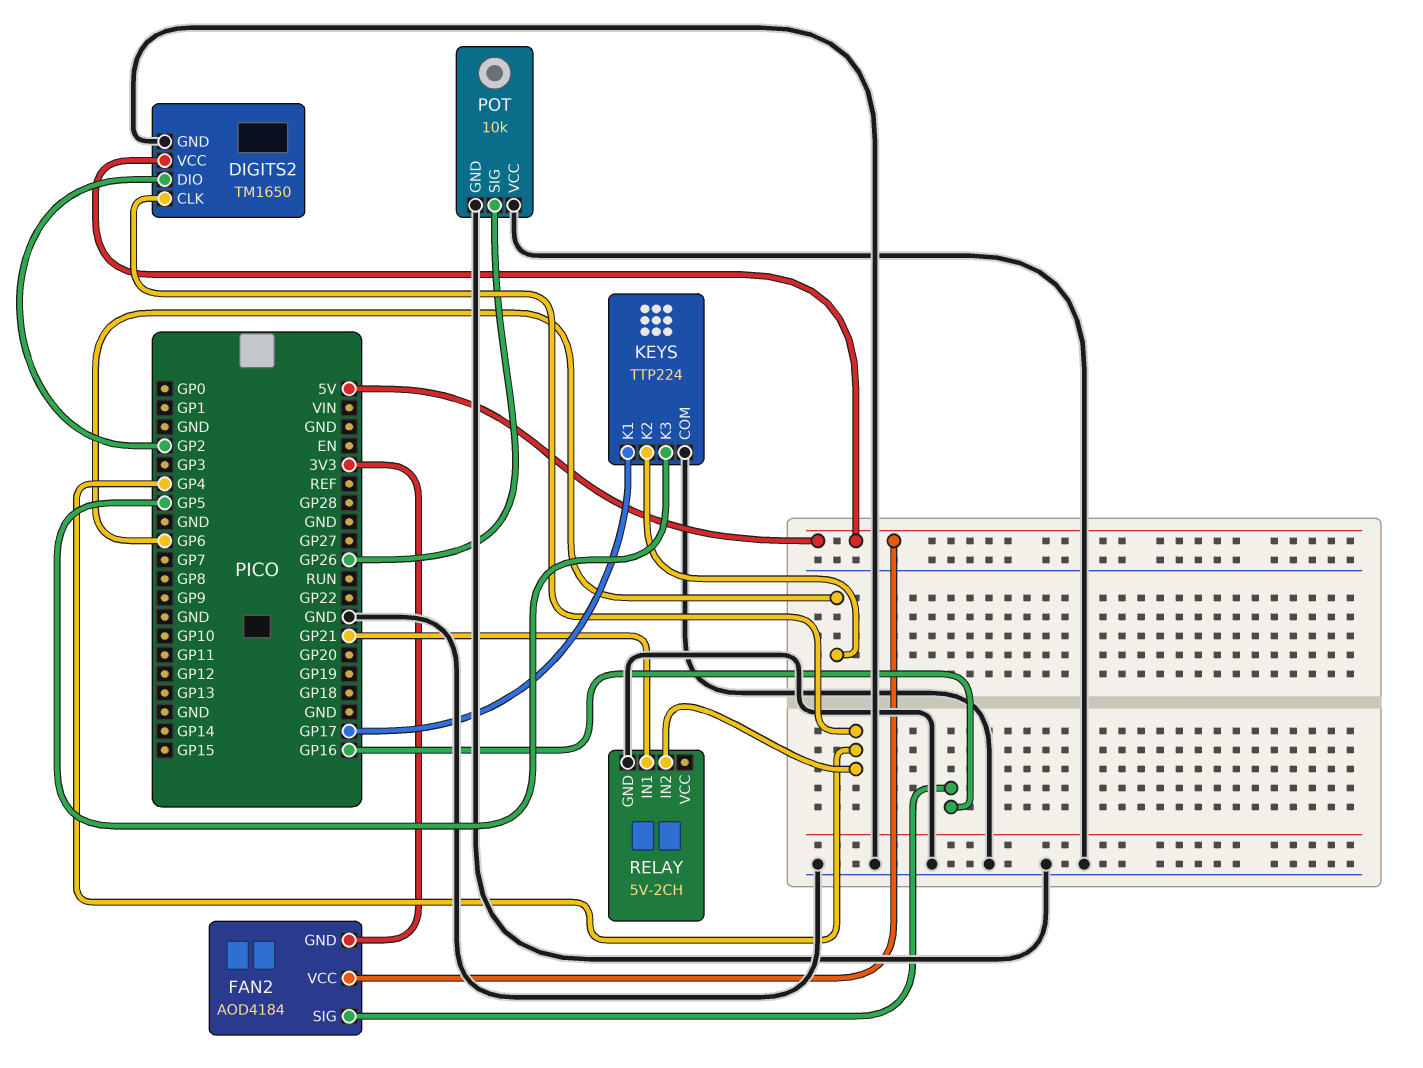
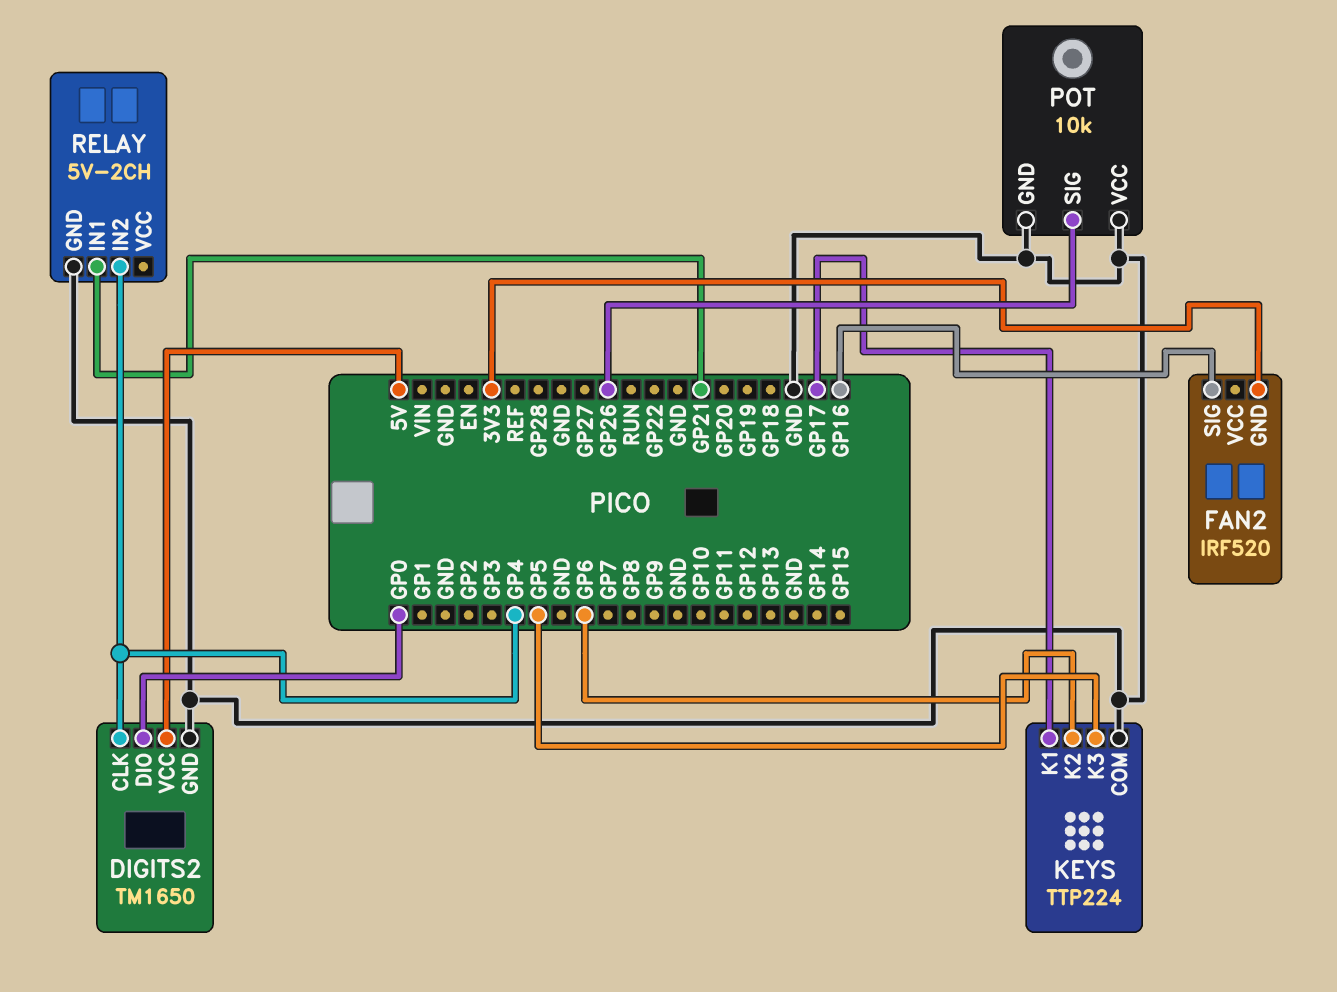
DIGITS2 pin DIO: GP2 -> GP0
FAN2: AOD4184 -> IRF520
FAN2 pin VCC: 5V -> none

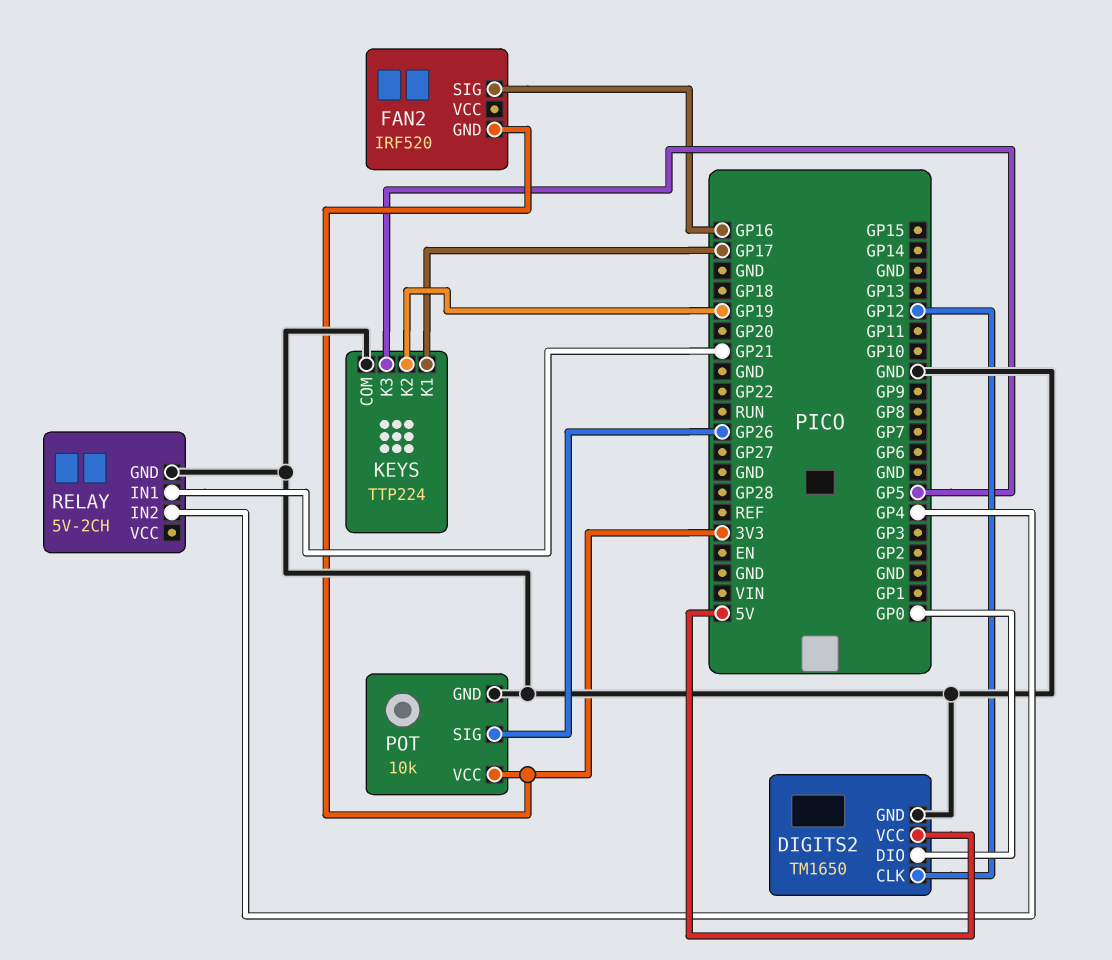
DIGITS2 pin CLK: GP4 -> GP12
KEYS pin K2: GP6 -> GP19
POT pin VCC: GND -> 3V3

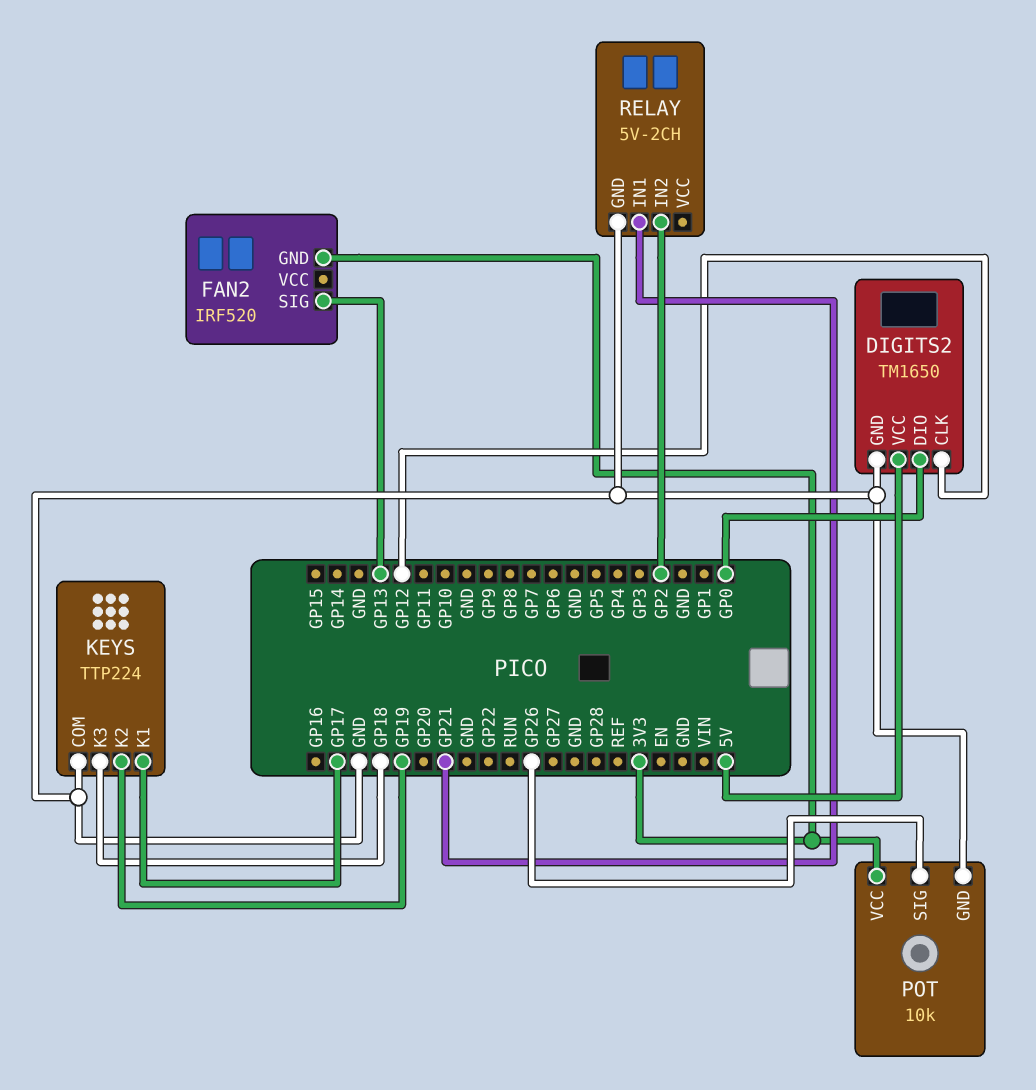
FAN2 pin SIG: GP16 -> GP13
KEYS pin K3: GP5 -> GP18
RELAY pin IN2: GP4 -> GP2

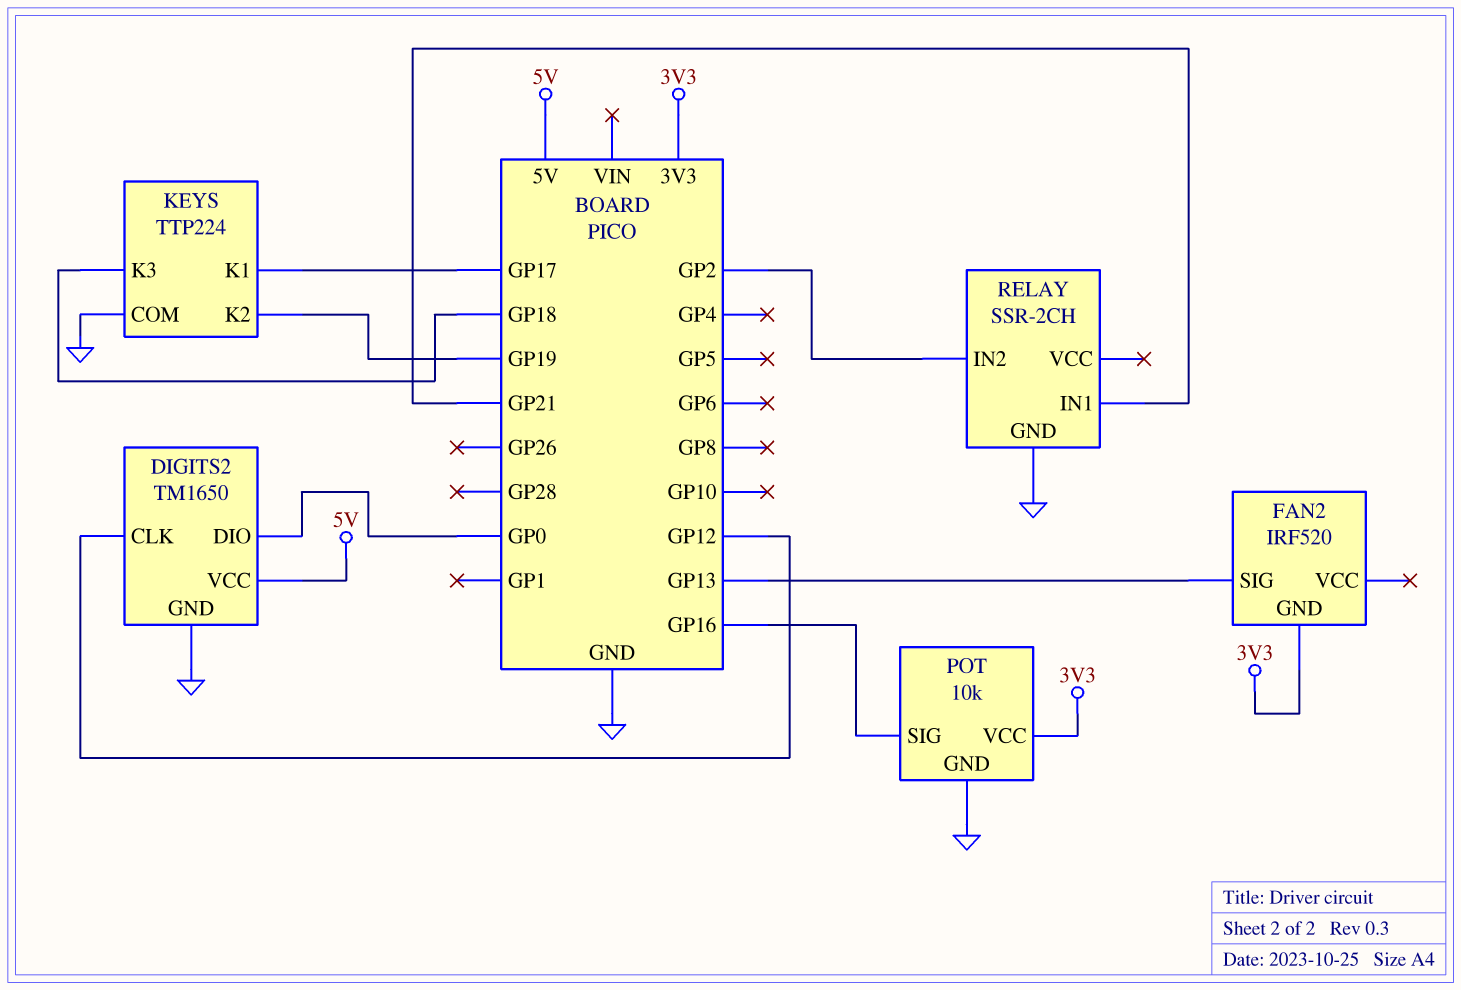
POT pin SIG: GP26 -> GP16
RELAY: 5V-2CH -> SSR-2CH

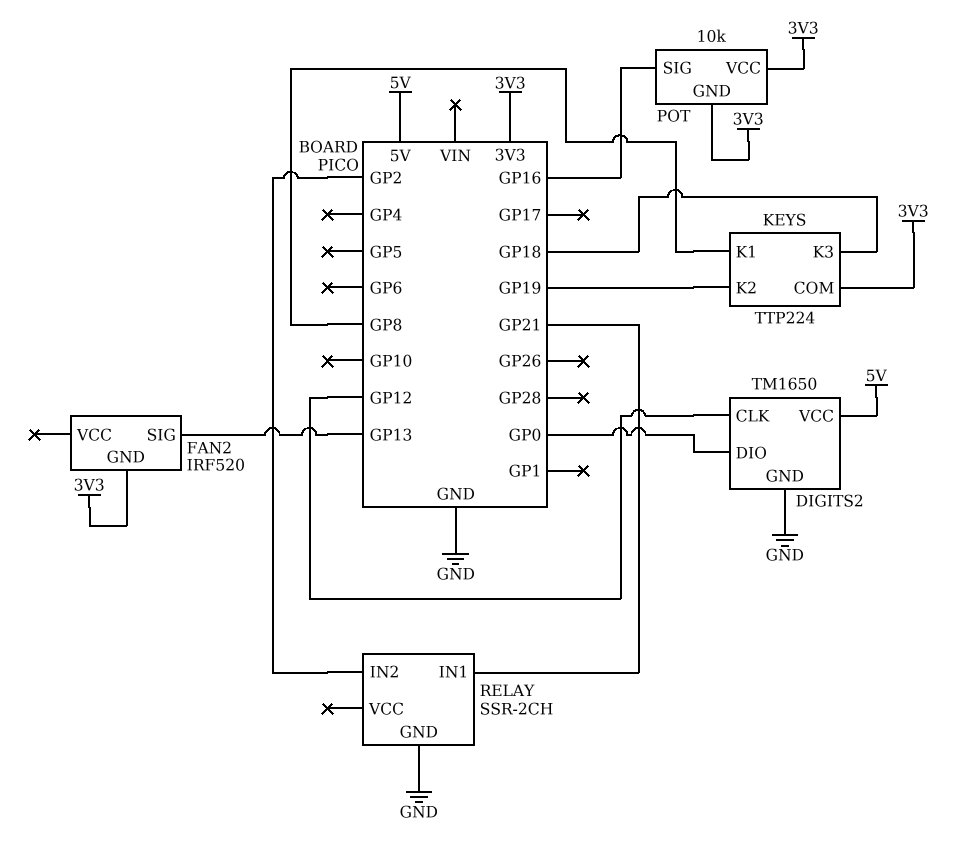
KEYS pin COM: GND -> 3V3
KEYS pin K1: GP17 -> GP8
POT pin GND: GND -> 3V3

